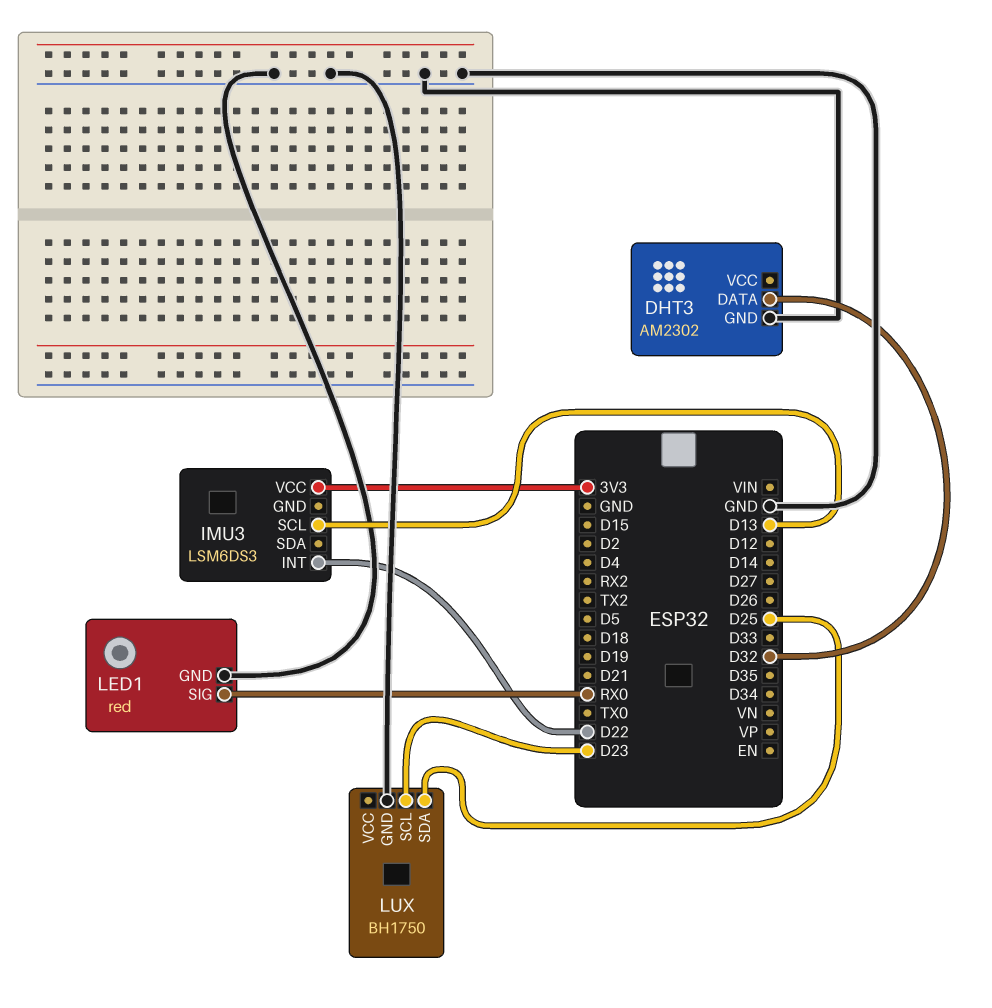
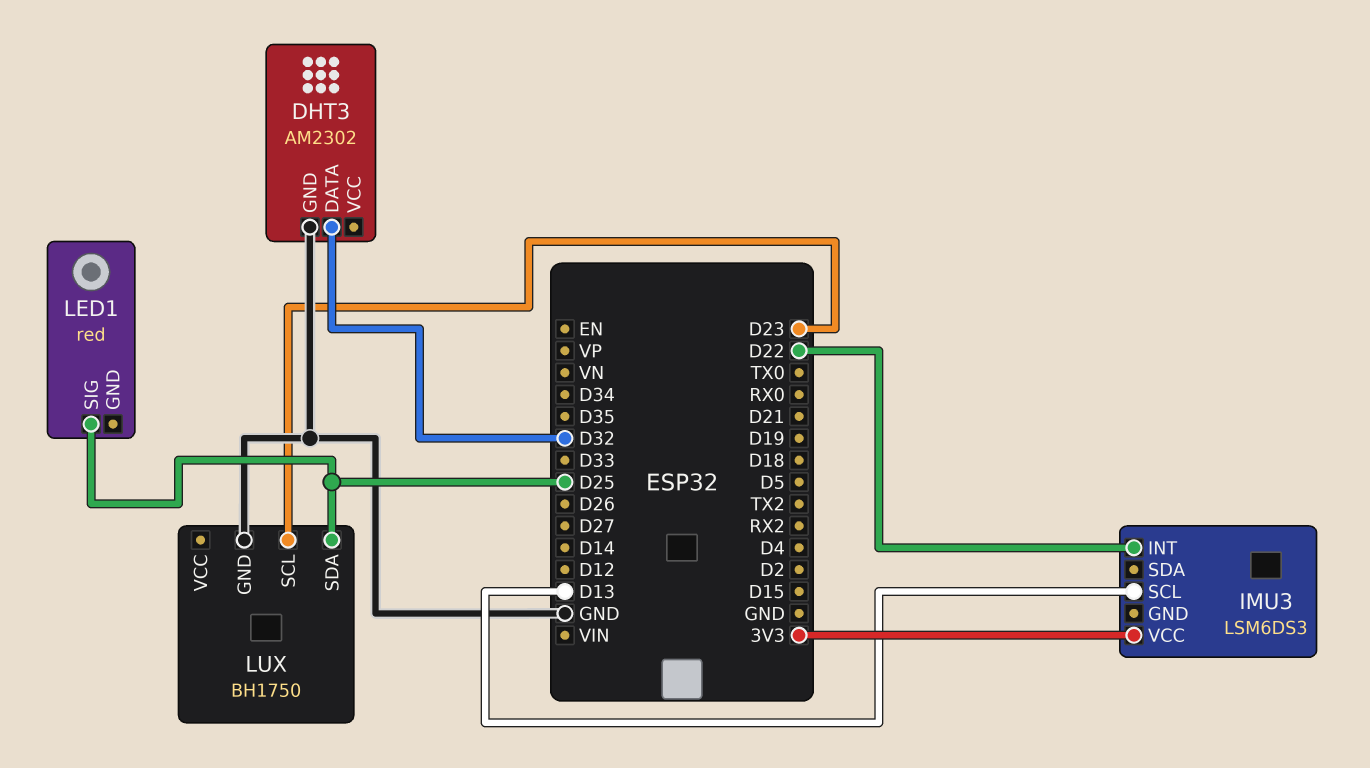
LED1 pin GND: GND -> none
LED1 pin SIG: RX0 -> D25

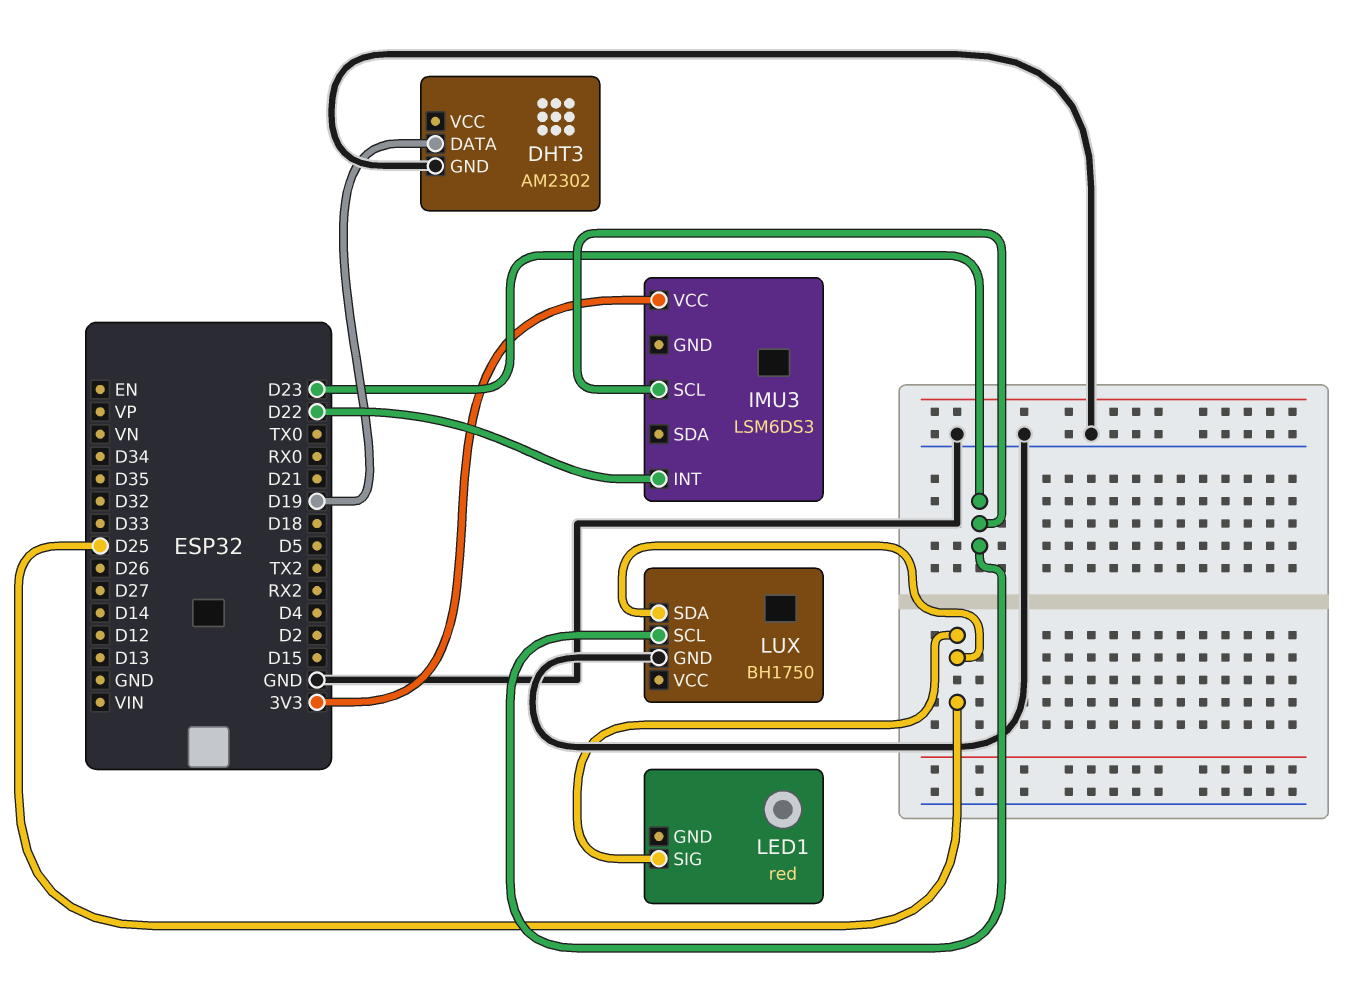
DHT3 pin DATA: D32 -> D19
IMU3 pin SCL: D13 -> D23

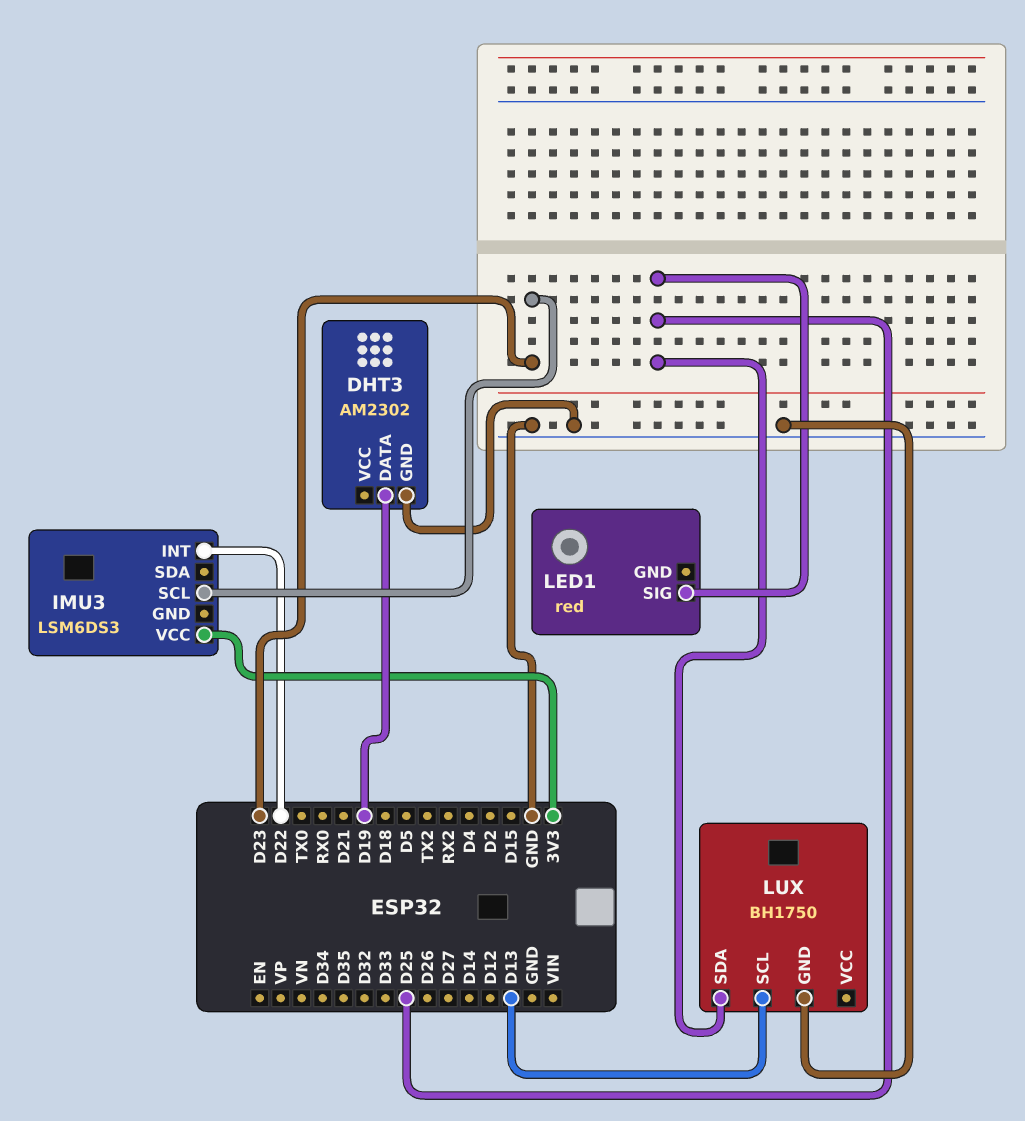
LUX pin SCL: D23 -> D13

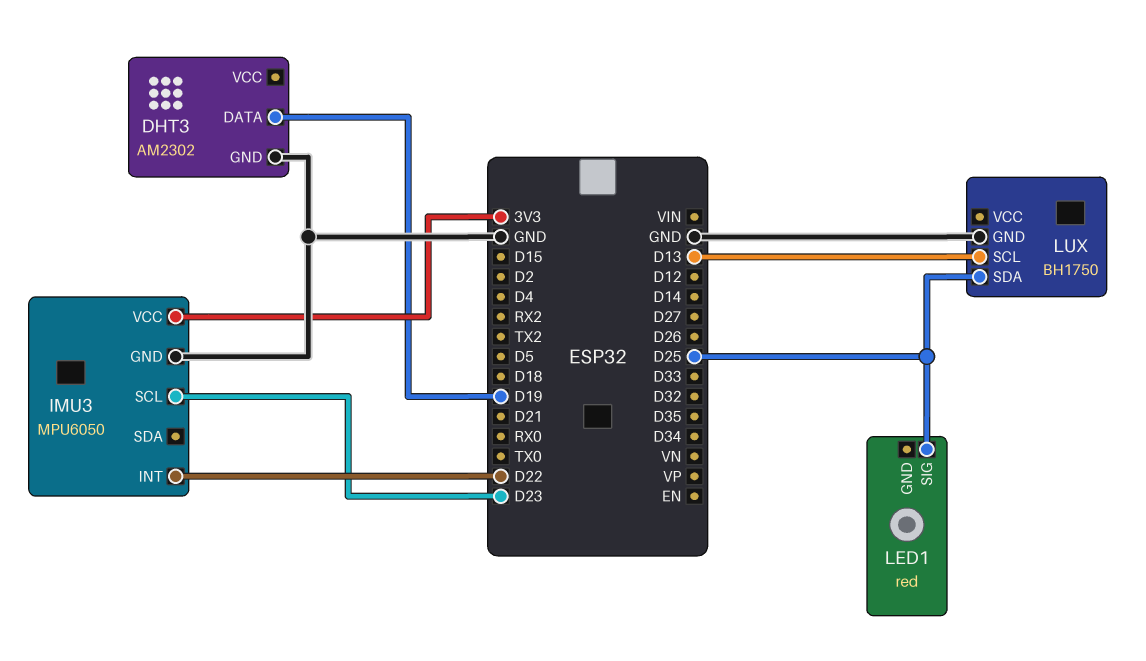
IMU3: LSM6DS3 -> MPU6050
IMU3 pin GND: none -> GND

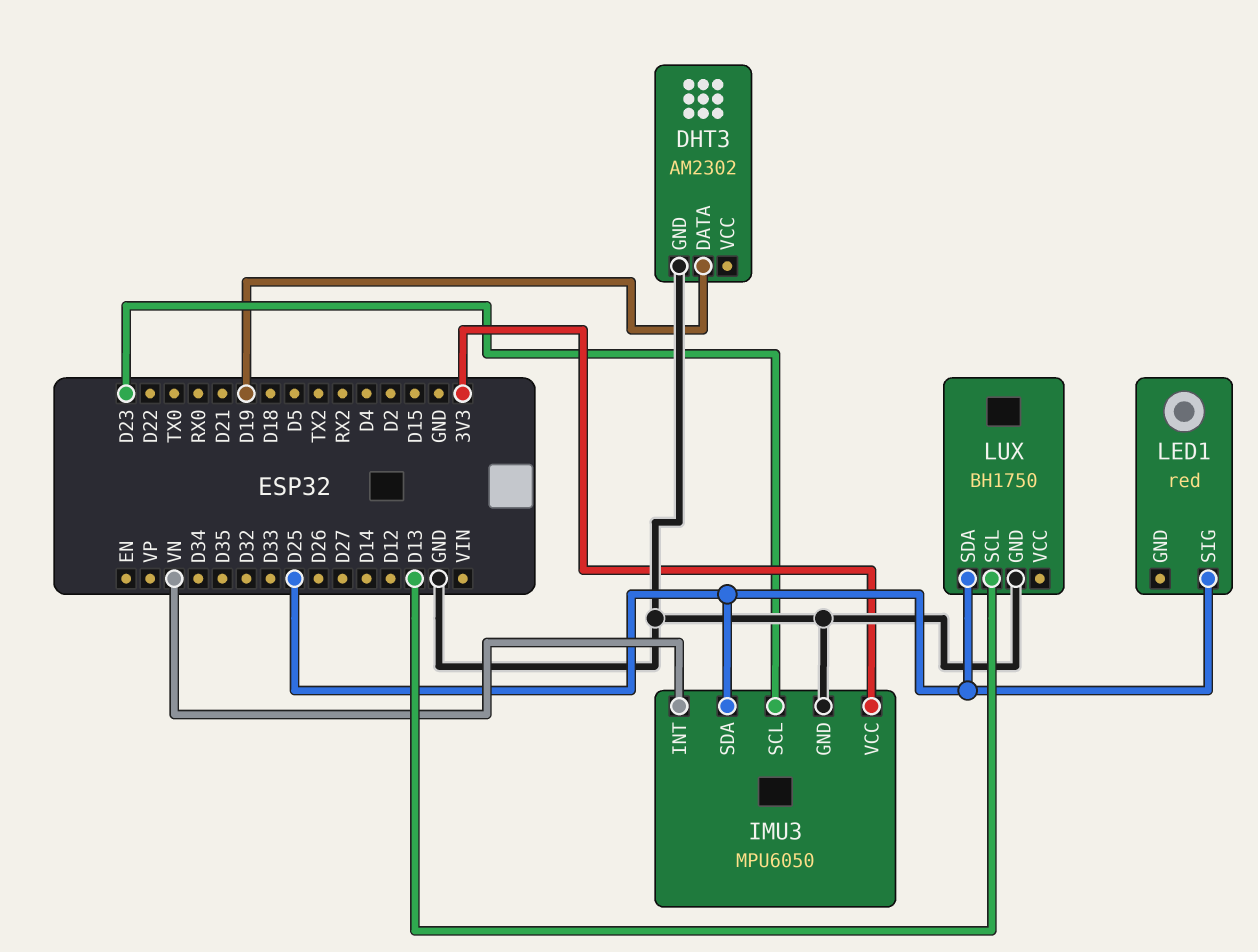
IMU3 pin INT: D22 -> VN
IMU3 pin SDA: none -> D25

